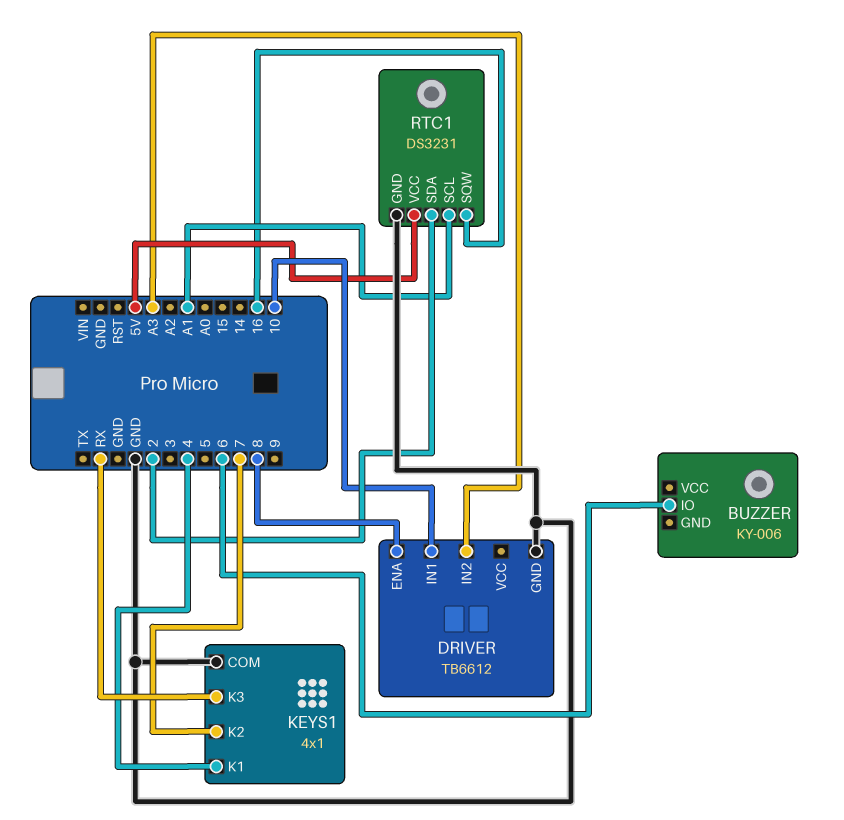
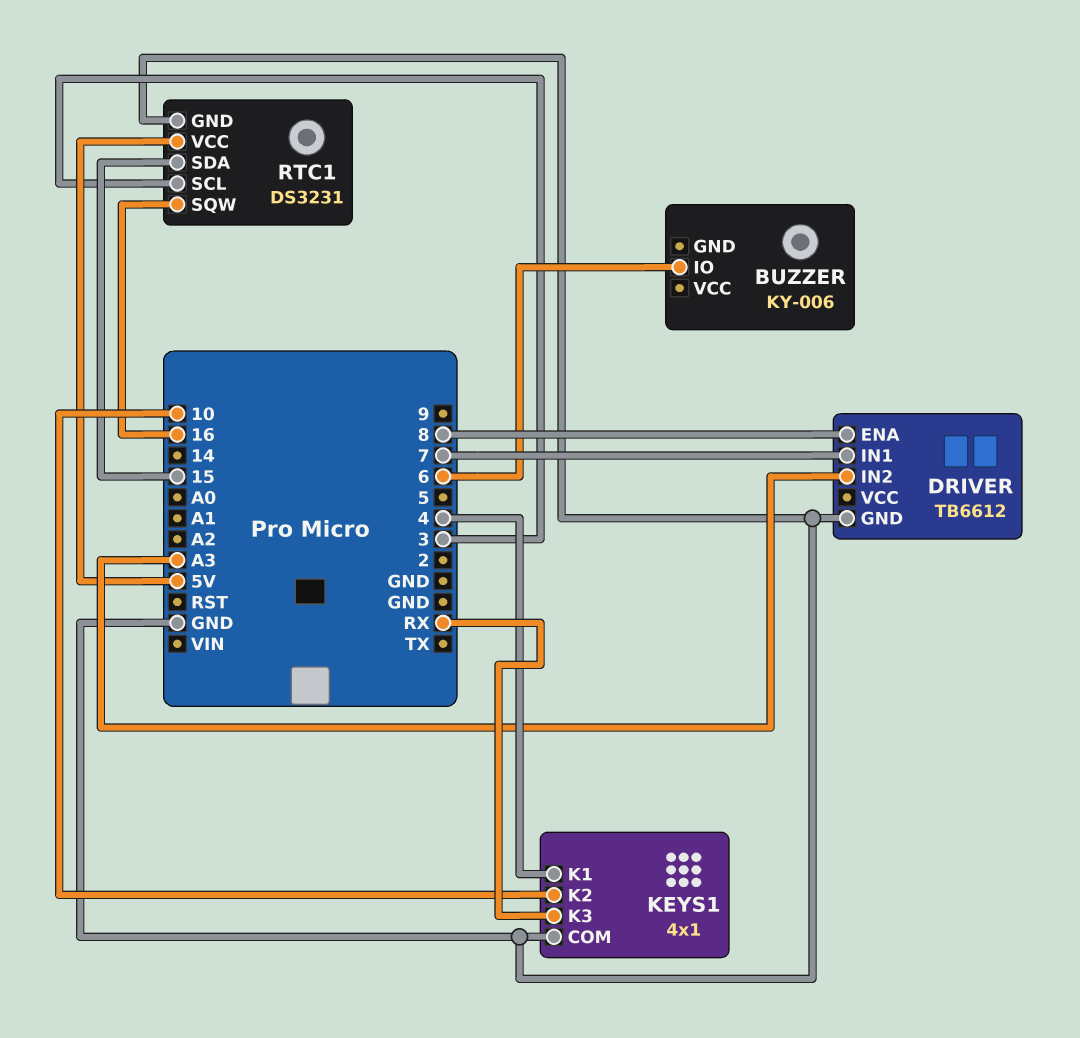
DRIVER pin IN1: 10 -> 7
KEYS1 pin K2: 7 -> 10
RTC1 pin SCL: A1 -> 3
RTC1 pin SDA: 2 -> 15

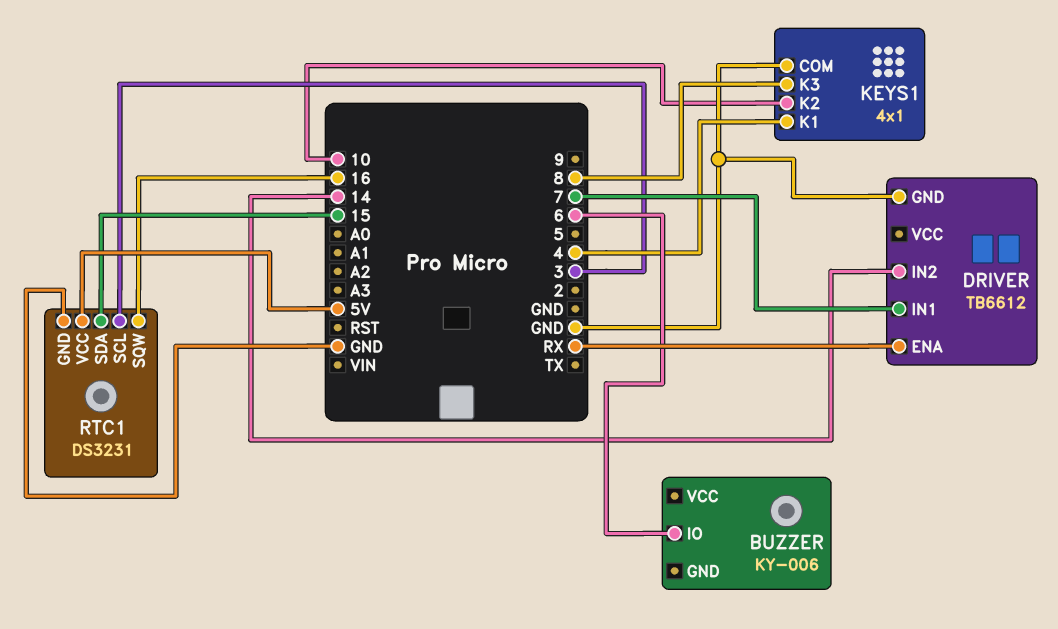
DRIVER pin ENA: 8 -> RX
DRIVER pin IN2: A3 -> 14
KEYS1 pin K3: RX -> 8

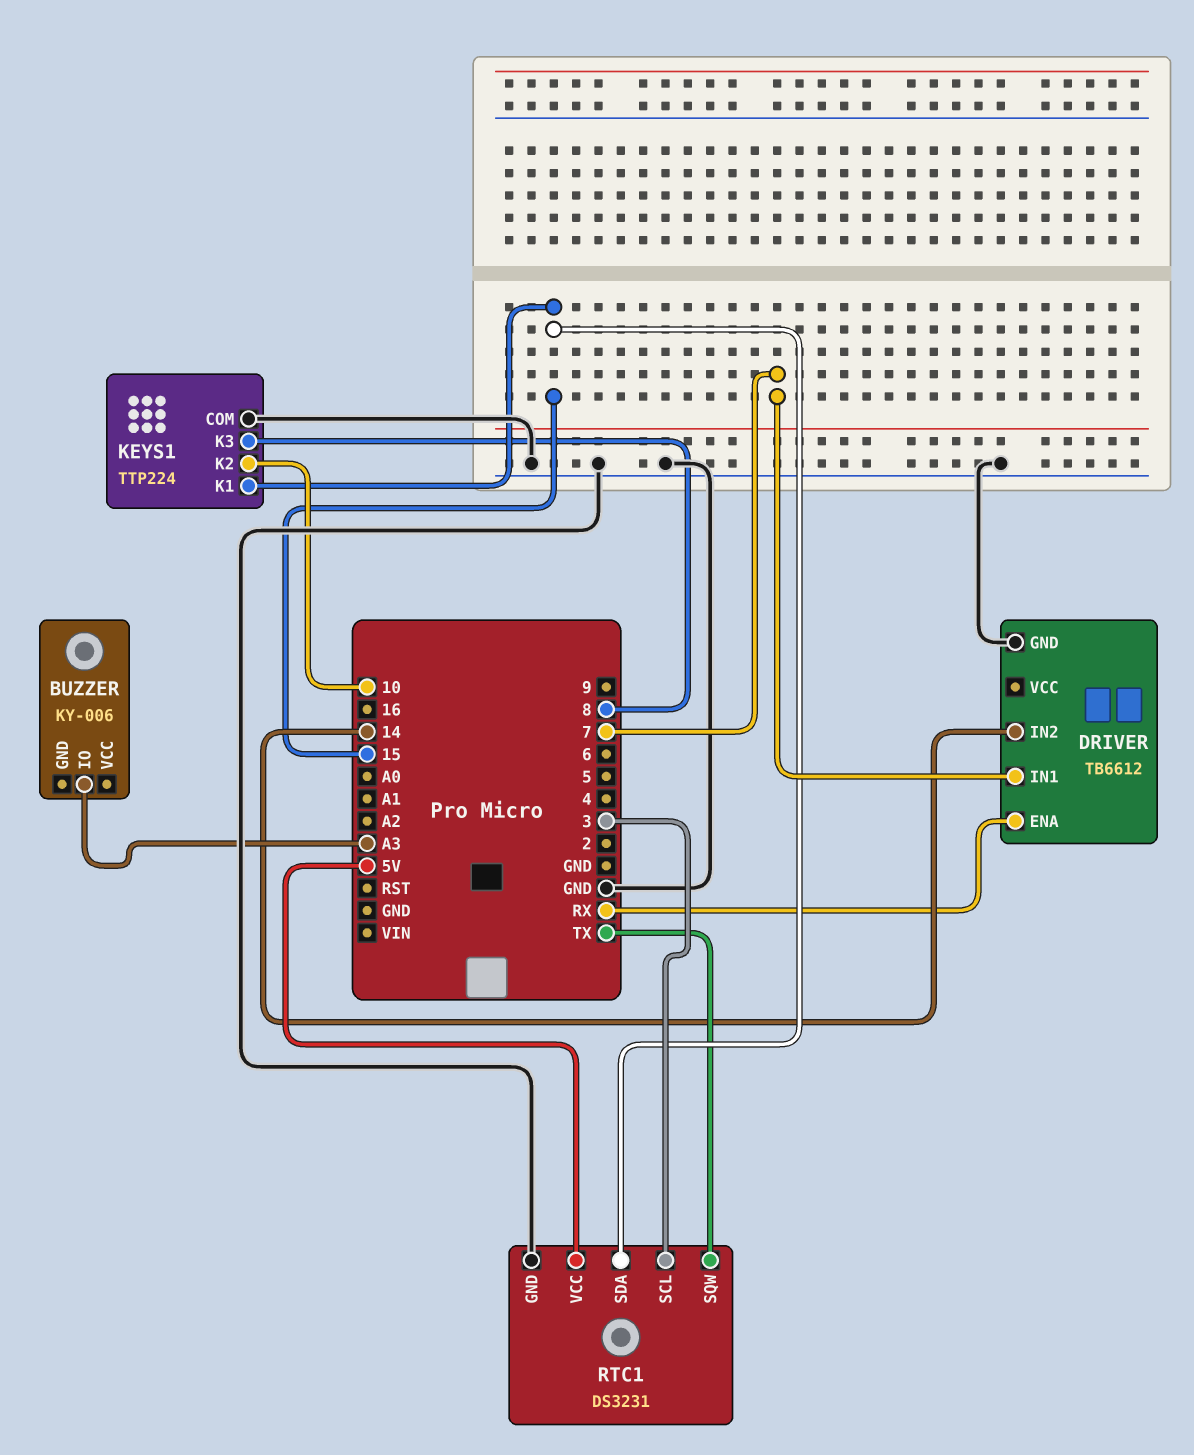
BUZZER pin IO: 6 -> A3
KEYS1: 4x1 -> TTP224
KEYS1 pin K1: 4 -> 15
RTC1 pin SQW: 16 -> TX

